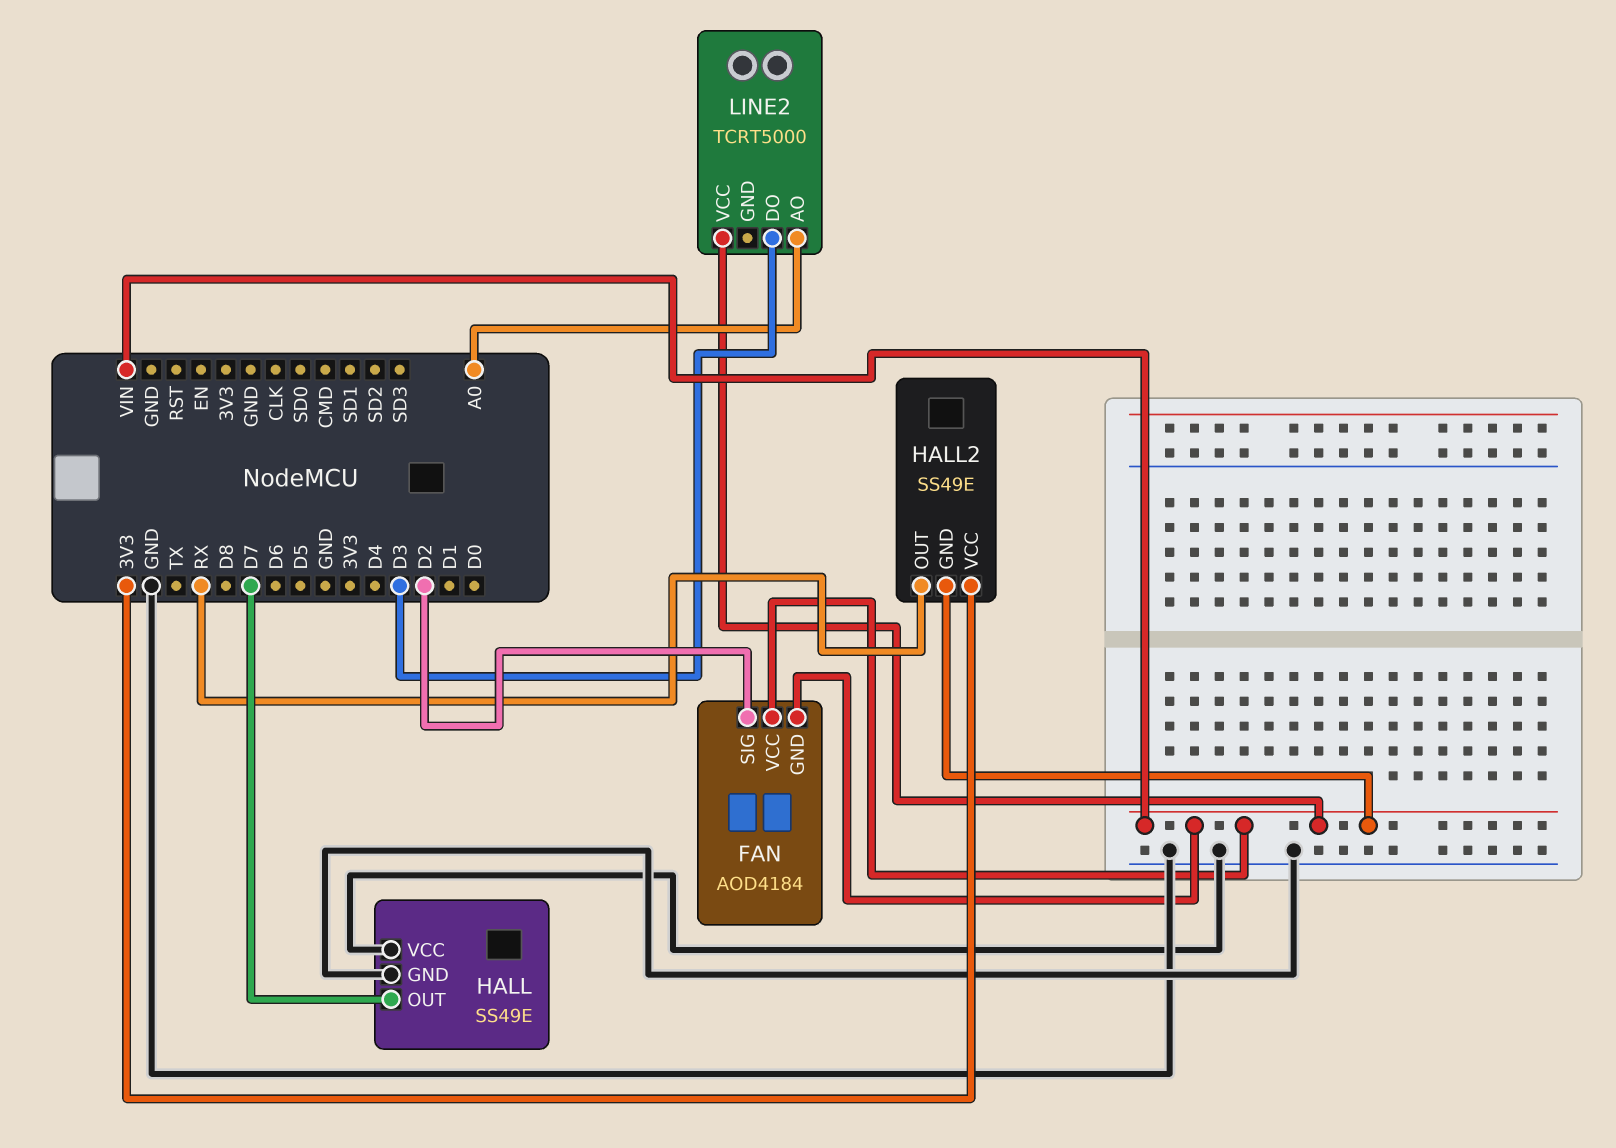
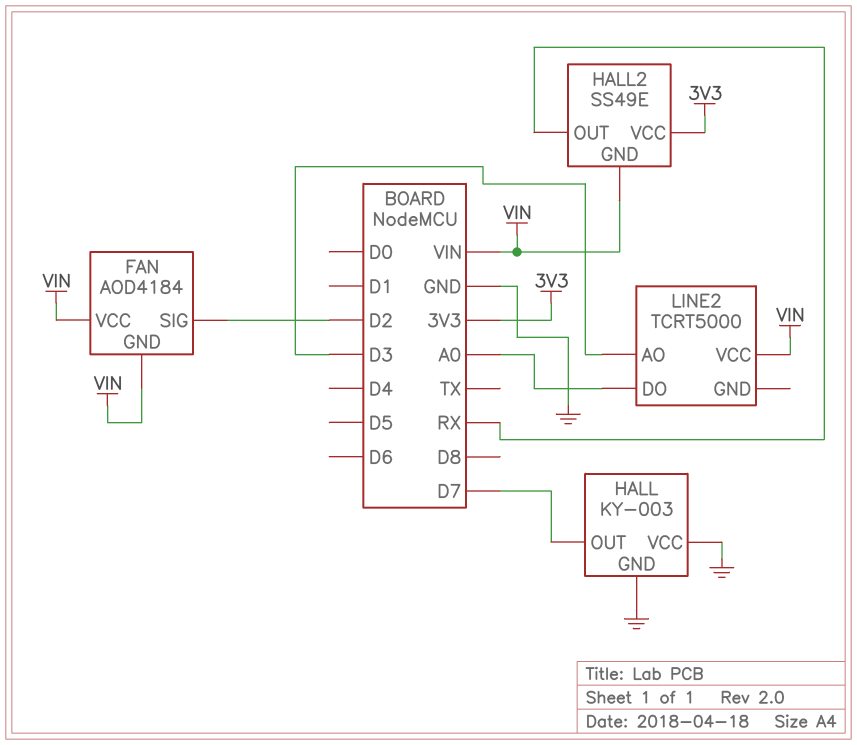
HALL: SS49E -> KY-003
LINE2 pin AO: A0 -> D3
LINE2 pin DO: D3 -> A0

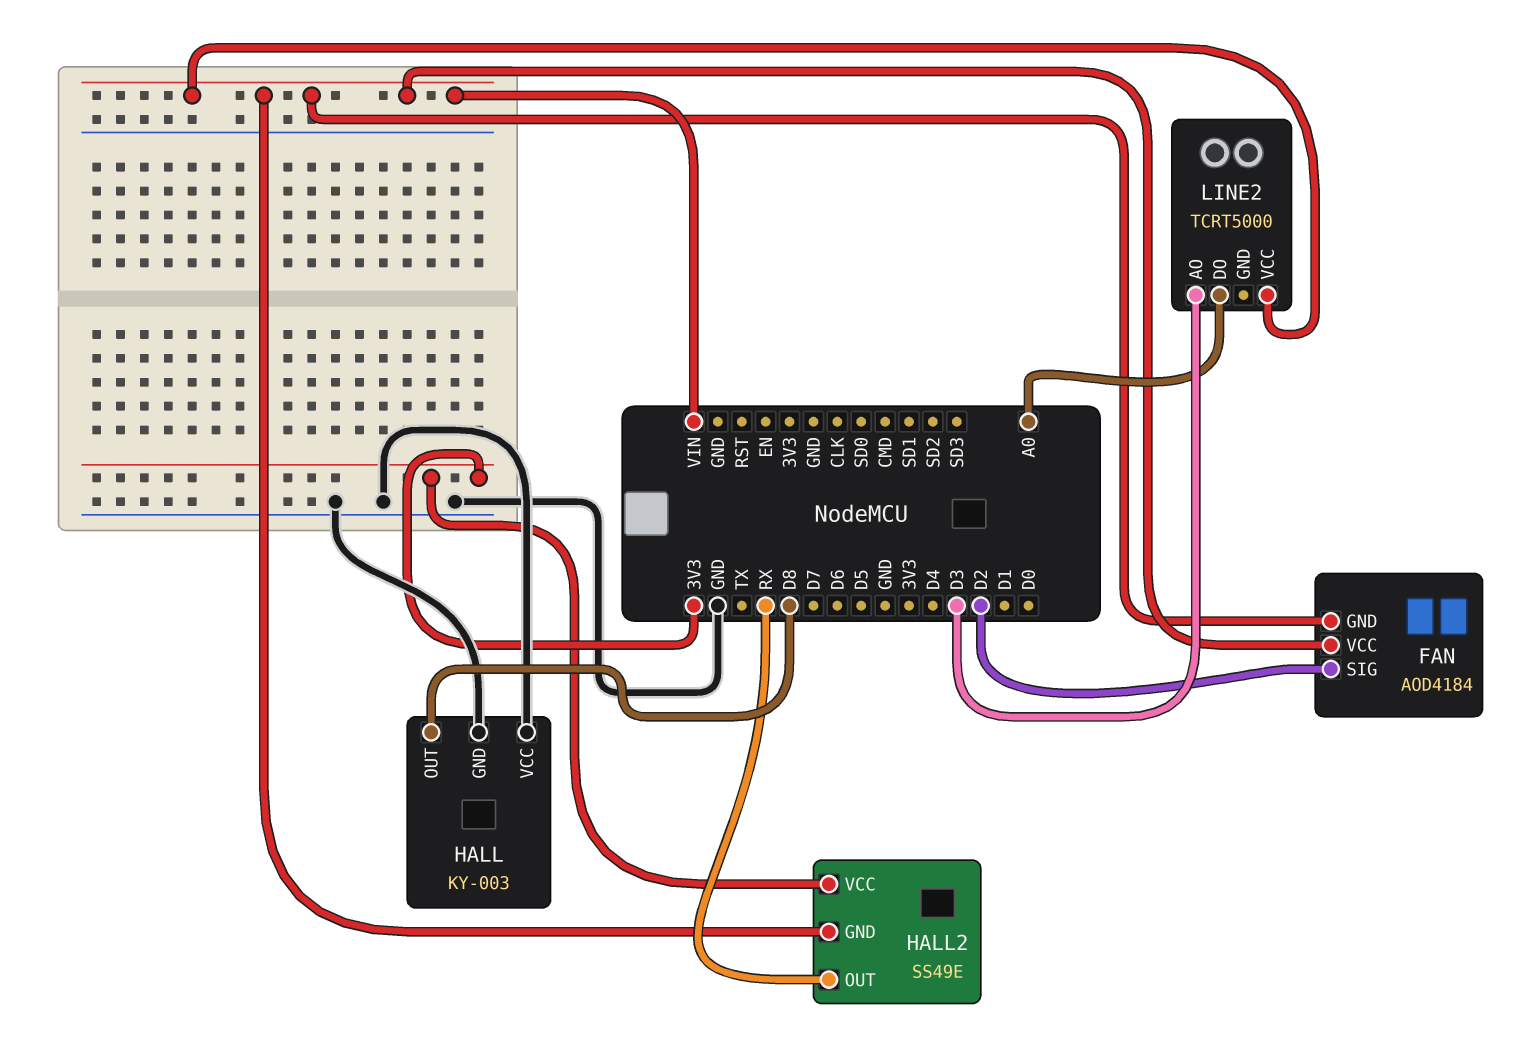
HALL pin OUT: D7 -> D8

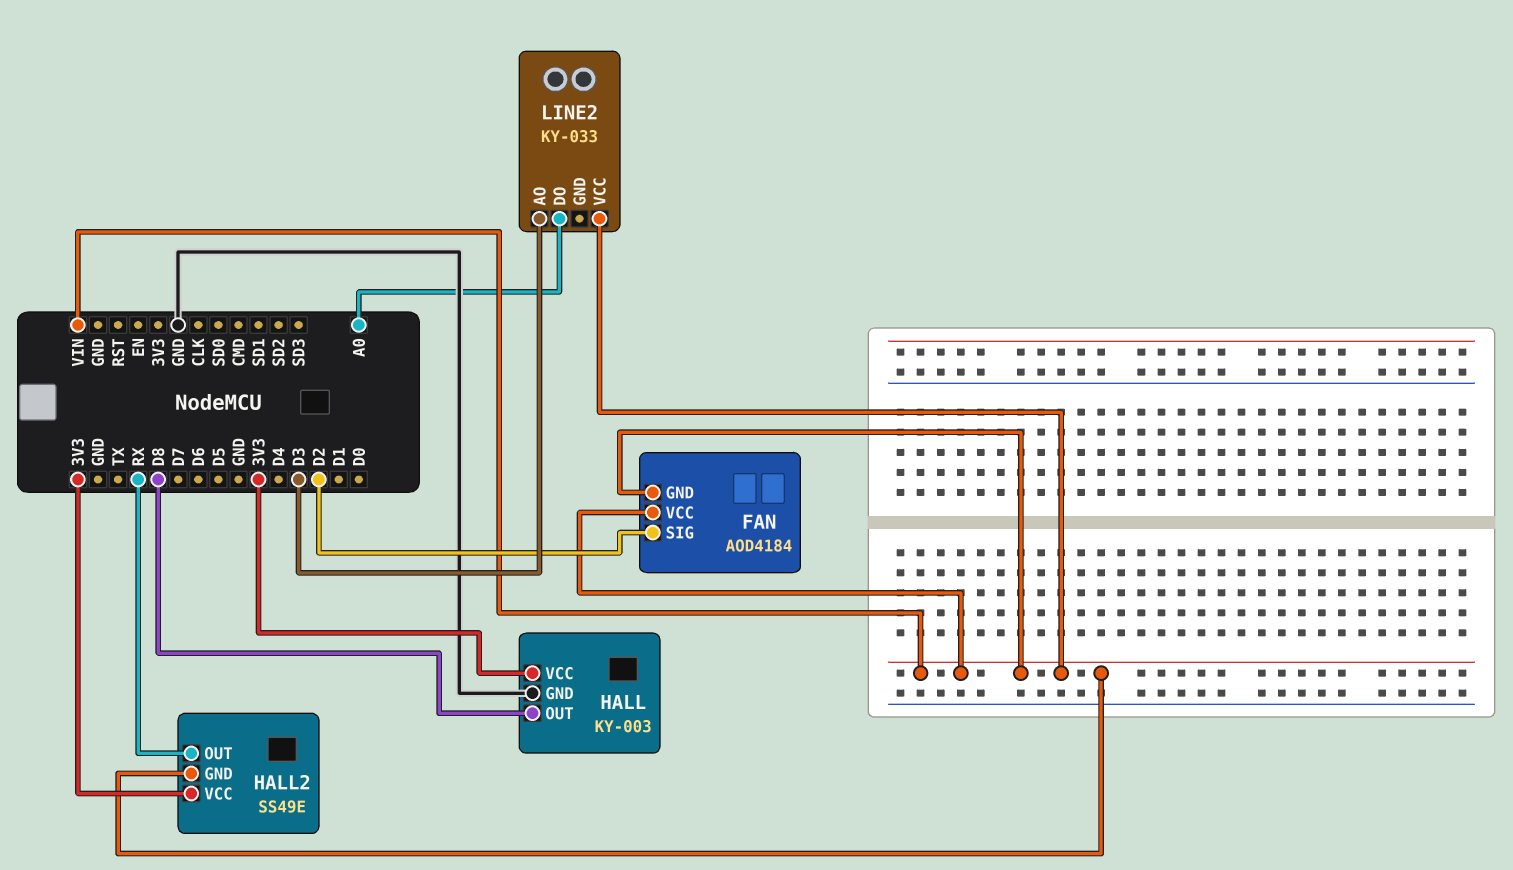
HALL pin VCC: GND -> 3V3
LINE2: TCRT5000 -> KY-033

